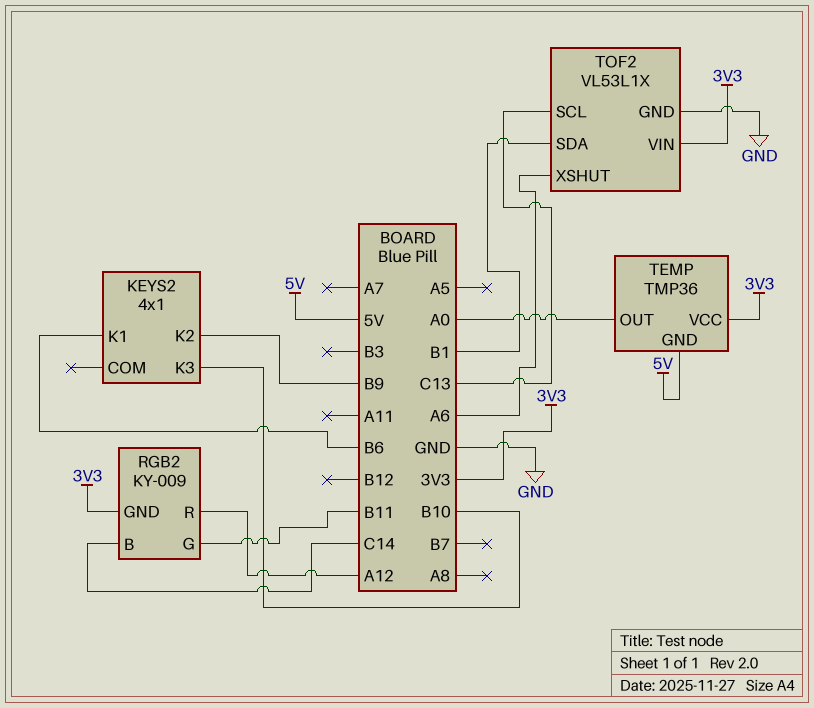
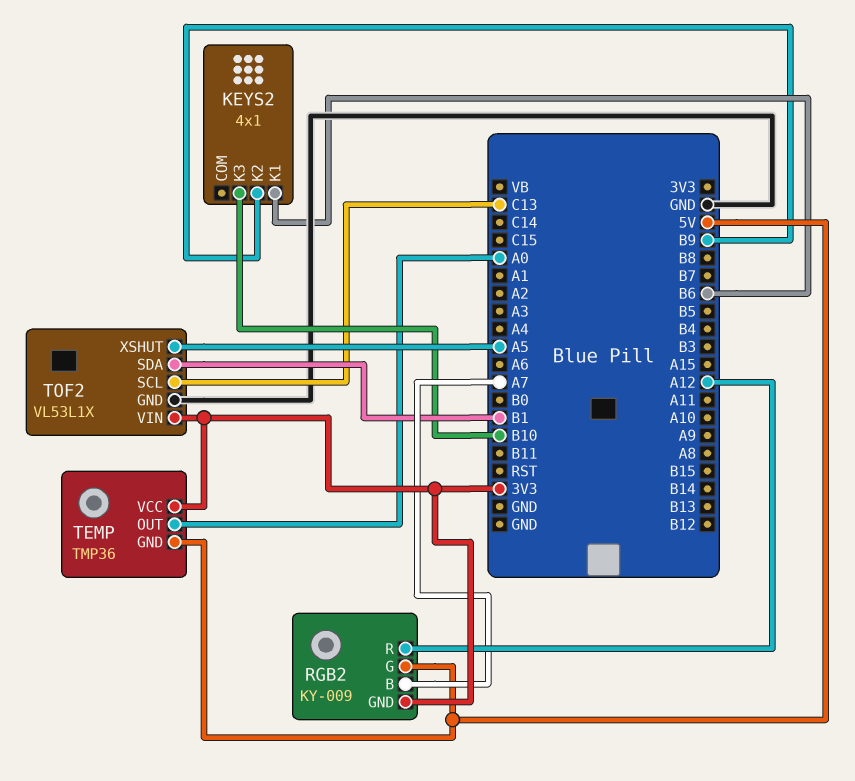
RGB2 pin B: C14 -> A7
RGB2 pin G: B11 -> 5V
TOF2 pin XSHUT: A6 -> A5

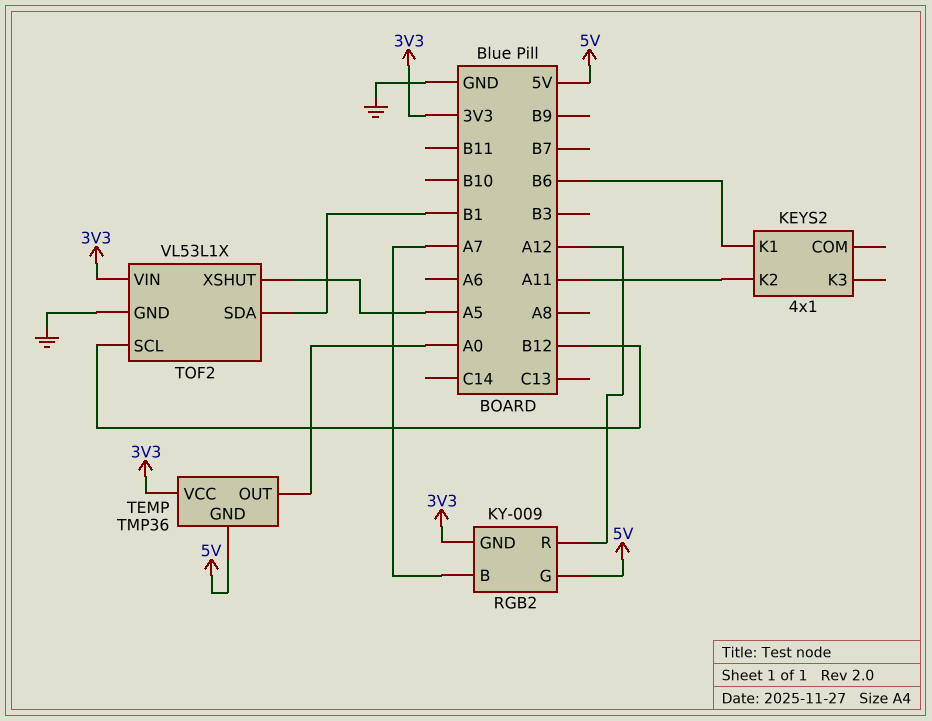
KEYS2 pin K2: B9 -> A11
KEYS2 pin K3: B10 -> none
TOF2 pin SCL: C13 -> B12

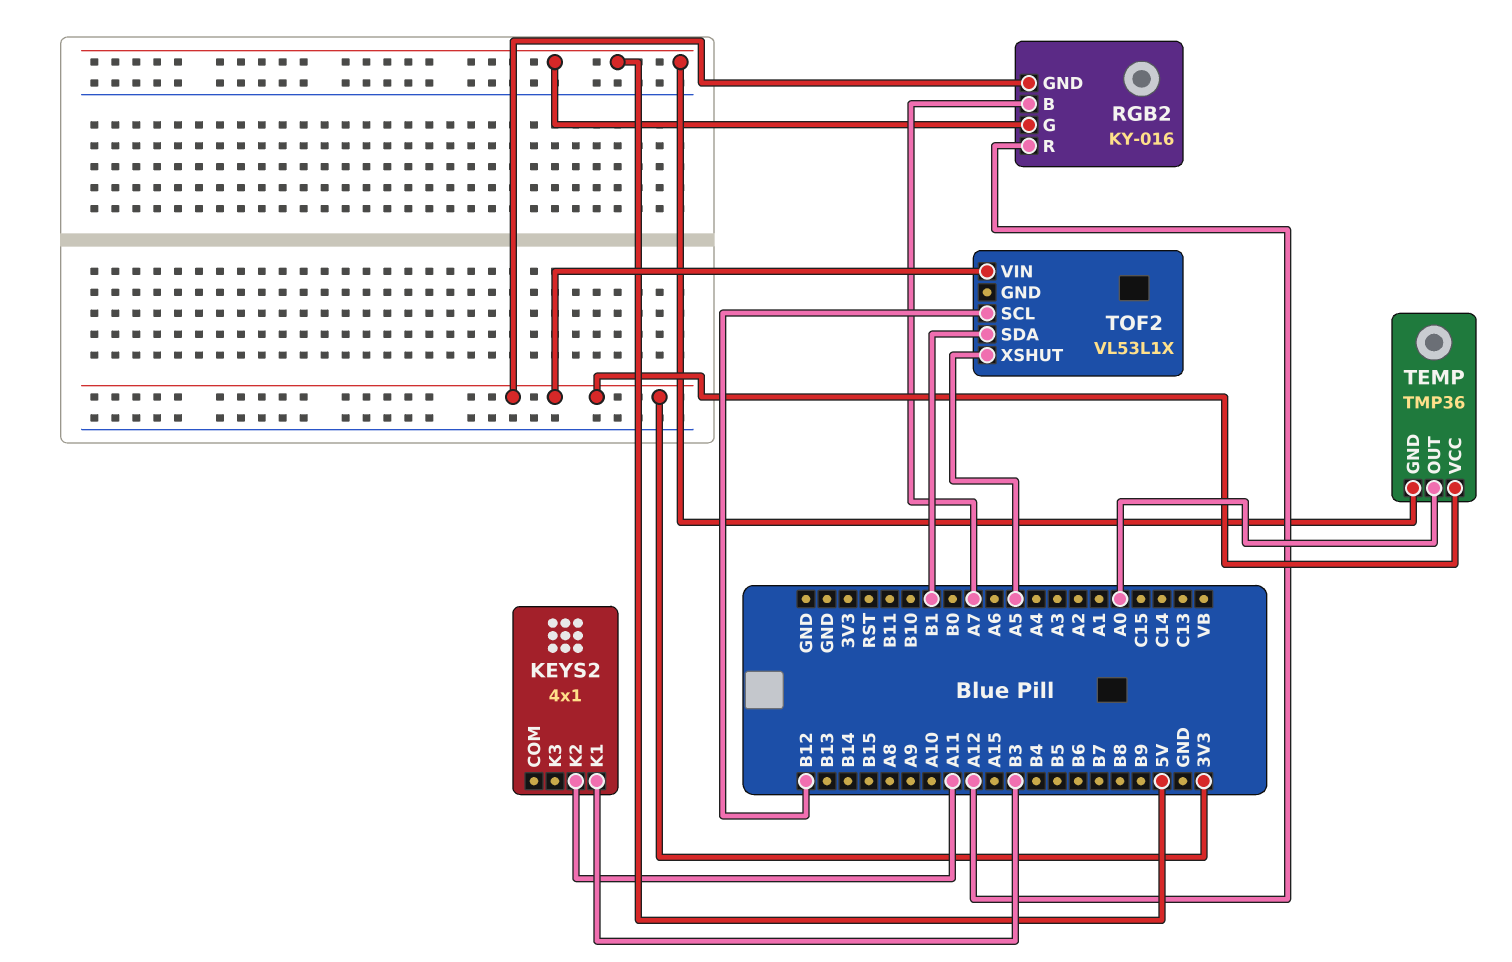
KEYS2 pin K1: B6 -> B3
RGB2: KY-009 -> KY-016
TOF2 pin GND: GND -> none

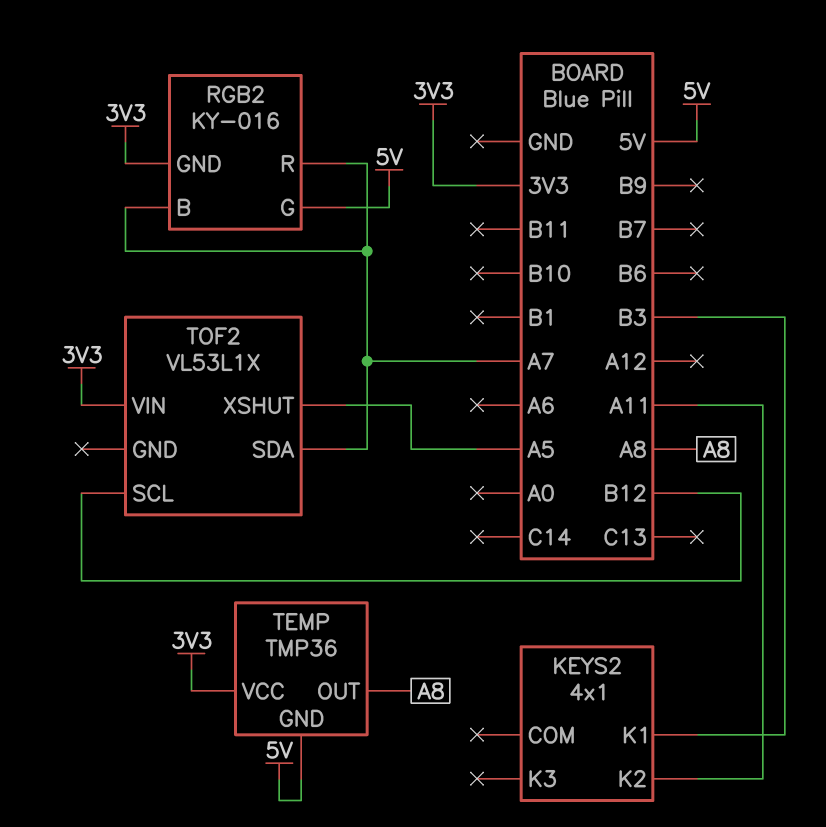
RGB2 pin R: A12 -> A7
TEMP pin OUT: A0 -> A8
TOF2 pin SDA: B1 -> A7

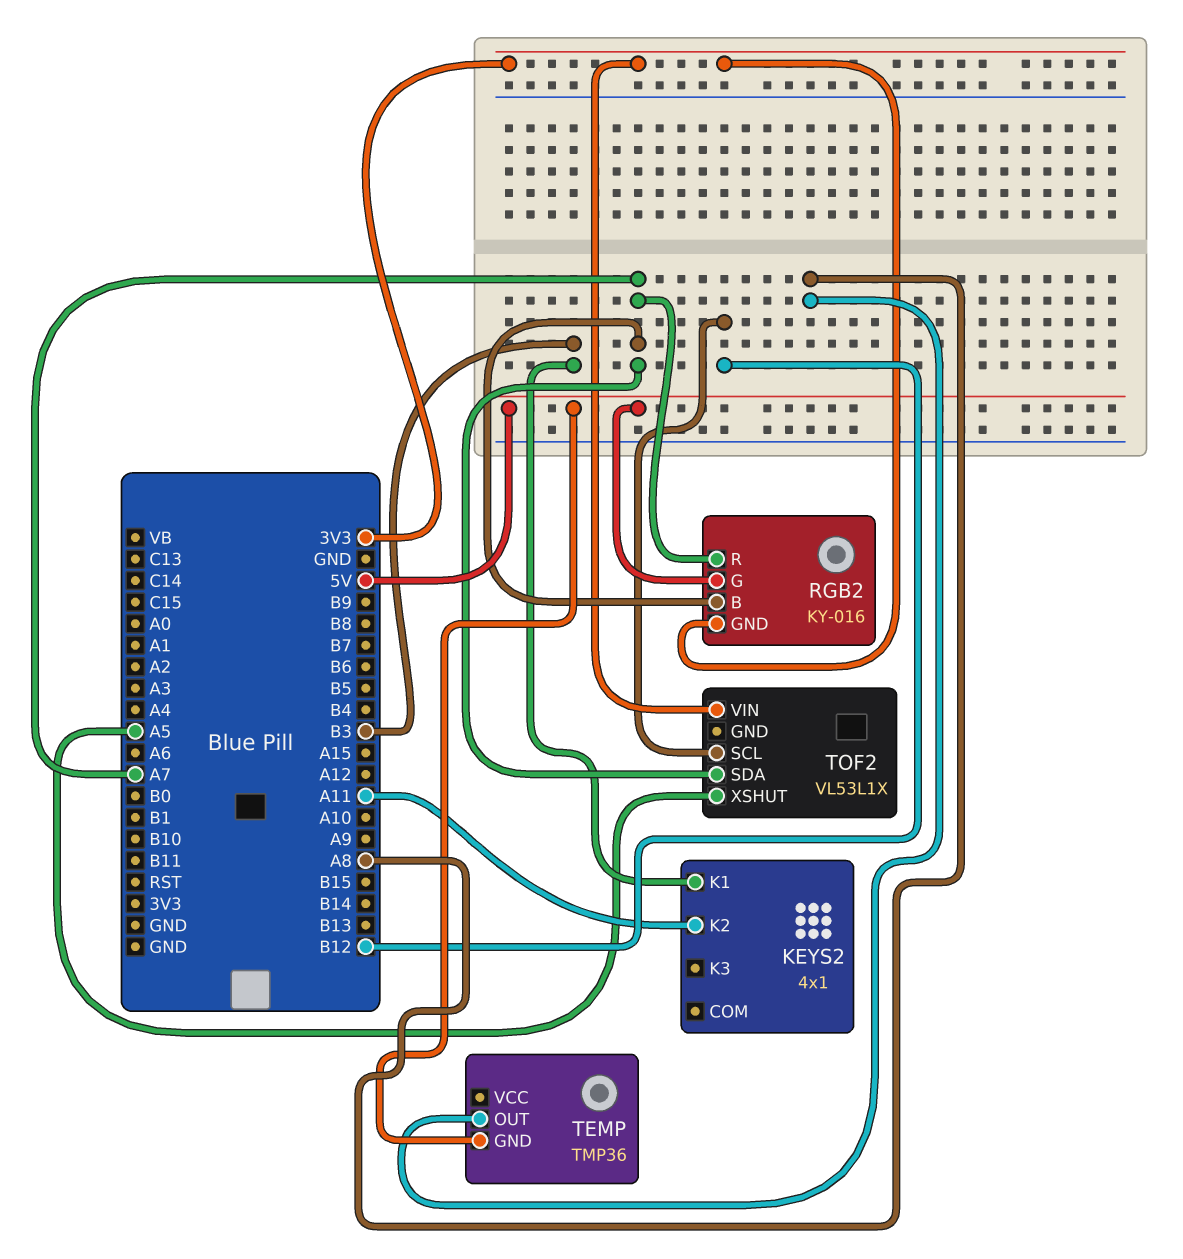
TEMP pin VCC: 3V3 -> none

